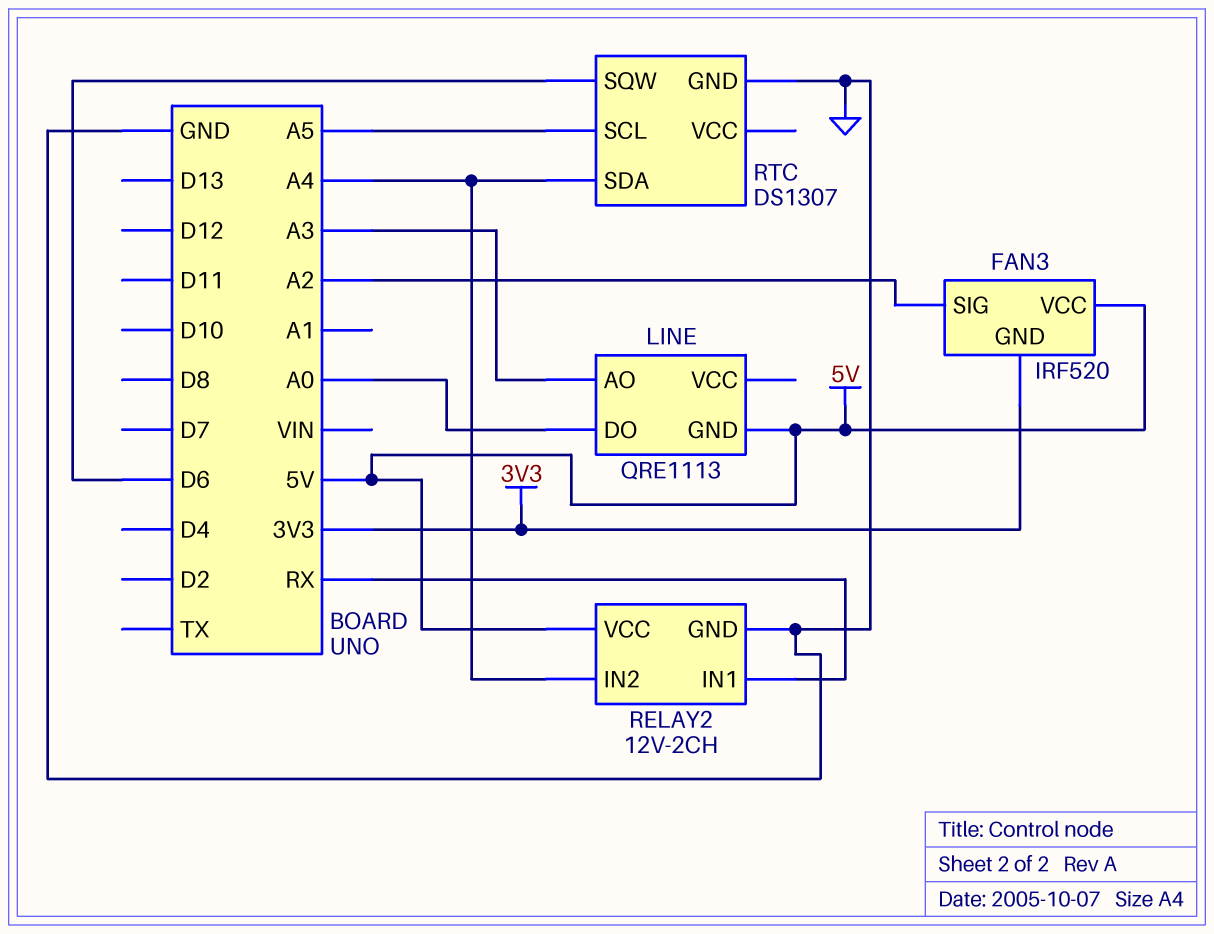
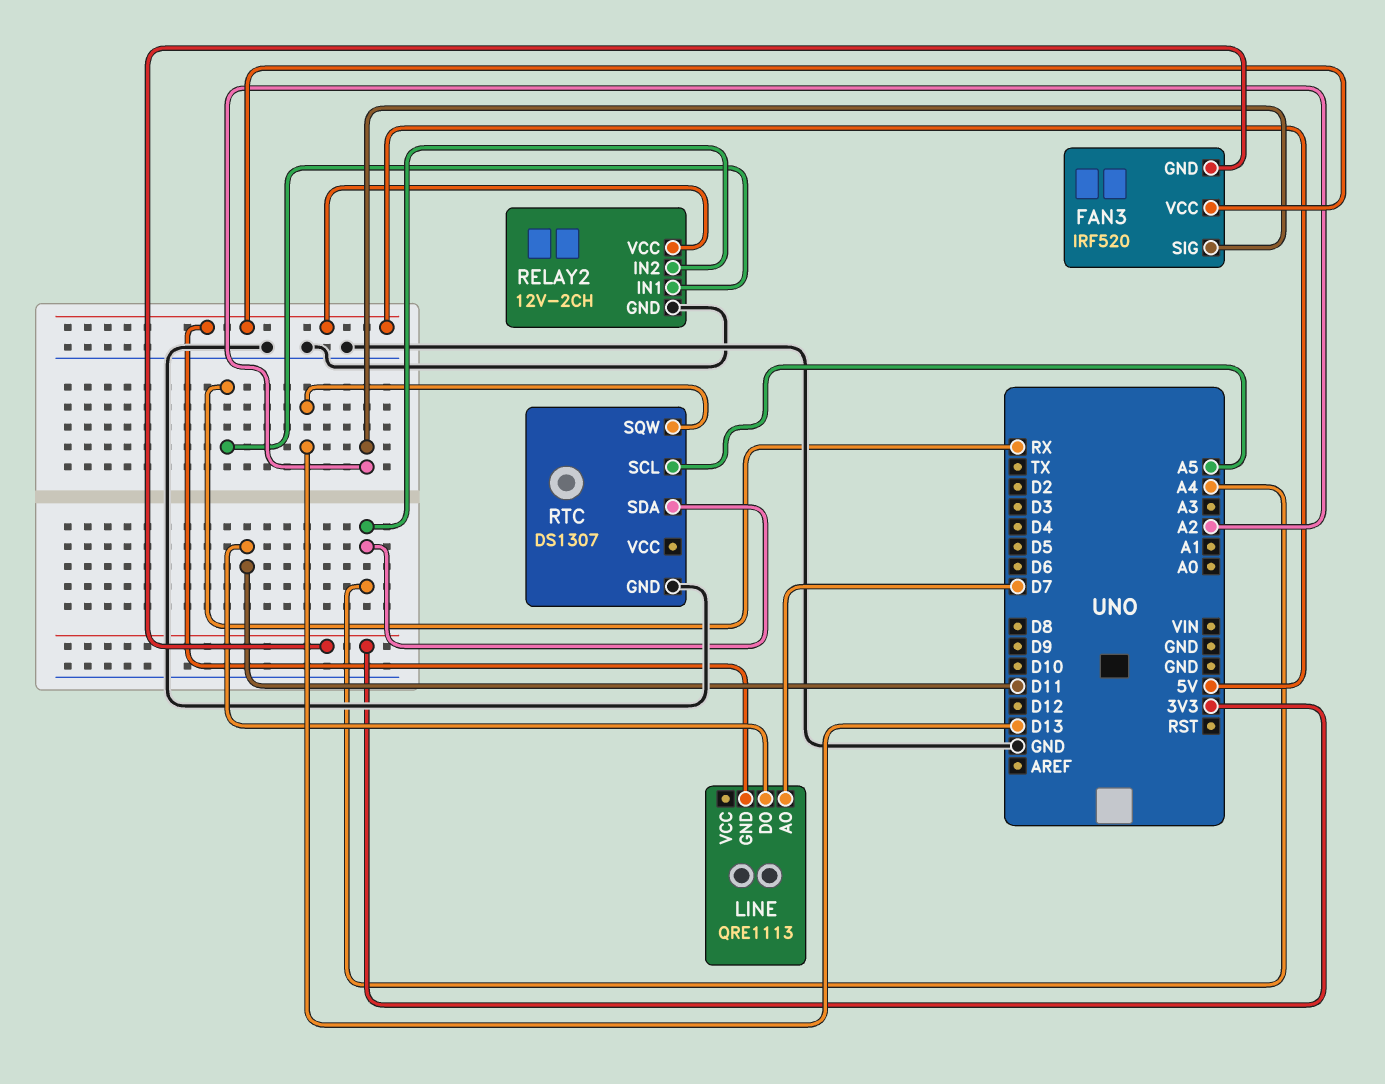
LINE pin AO: A3 -> D7
LINE pin DO: A0 -> D11
RTC pin SQW: D6 -> D13

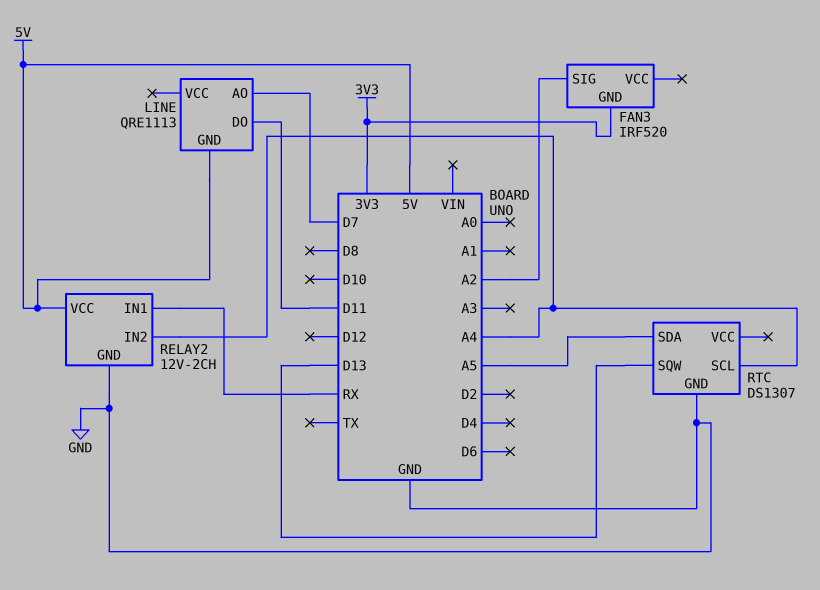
FAN3 pin VCC: 5V -> none
RTC pin SCL: A5 -> A4
RTC pin SDA: A4 -> A5

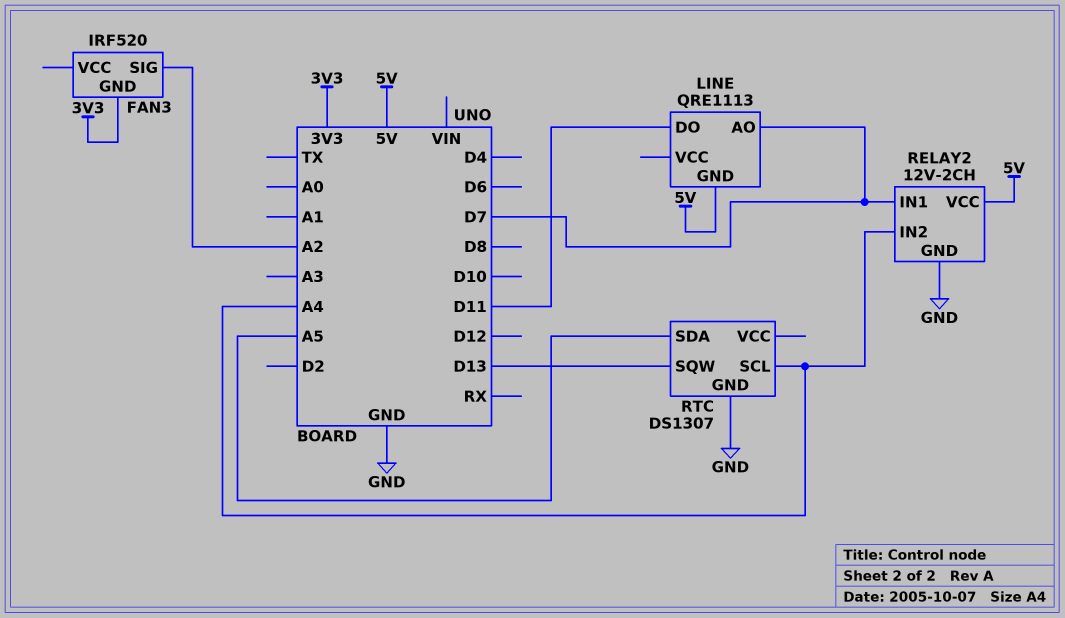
RELAY2 pin IN1: RX -> D7

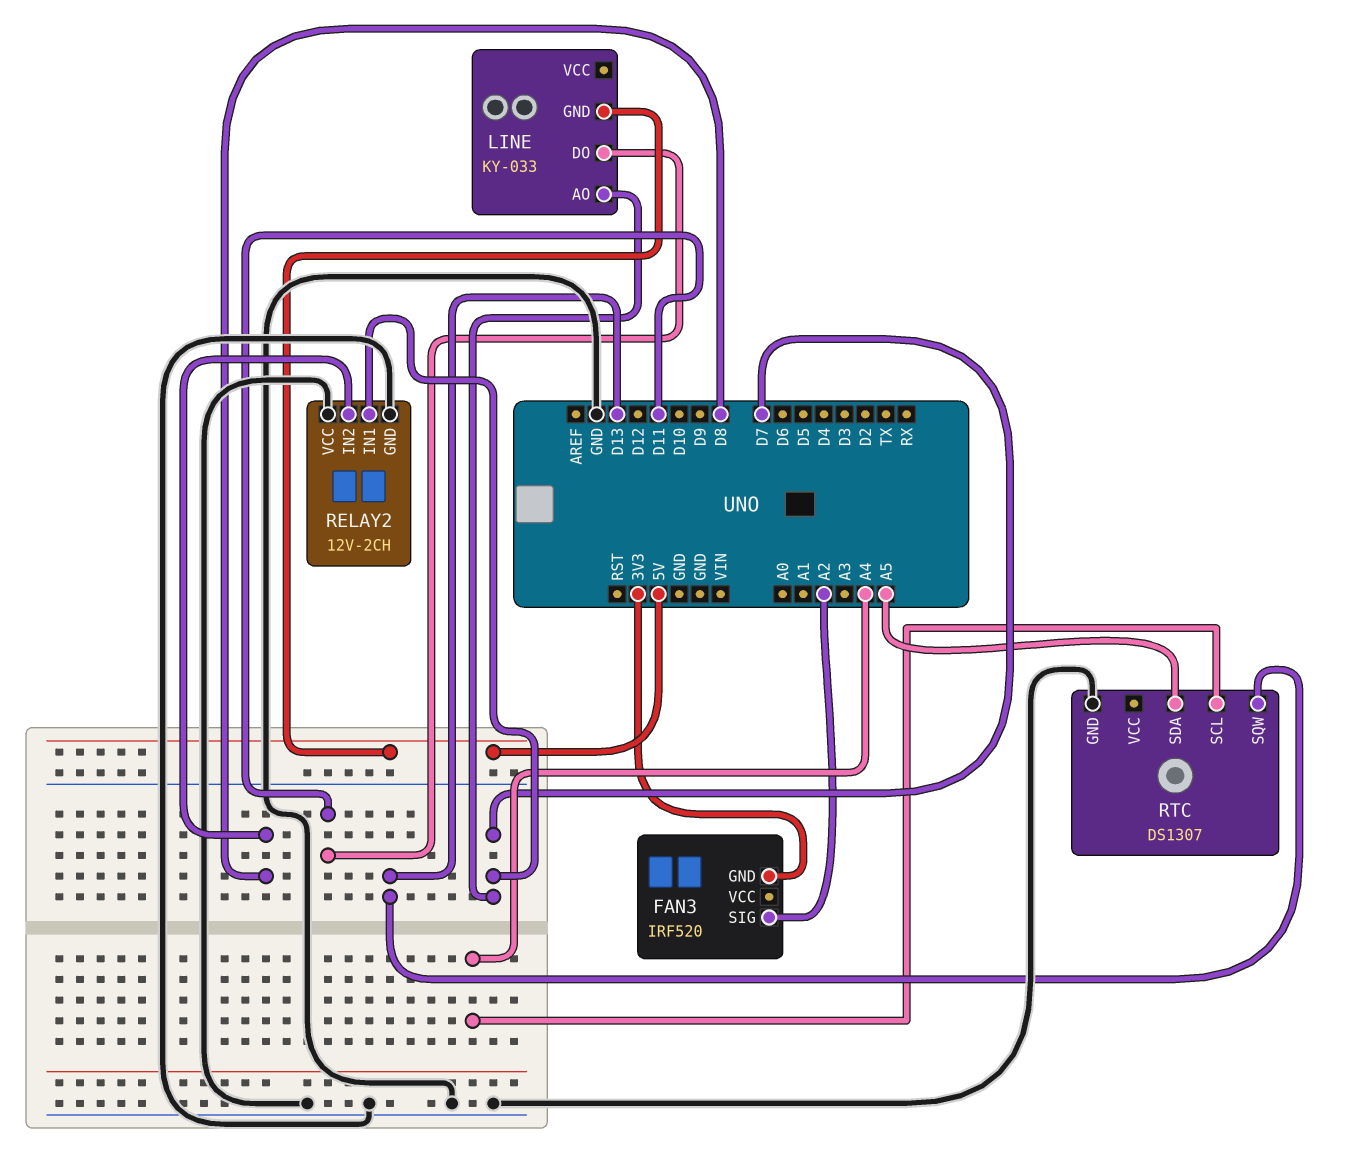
LINE: QRE1113 -> KY-033
RELAY2 pin IN2: A4 -> D8
RELAY2 pin VCC: 5V -> GND

